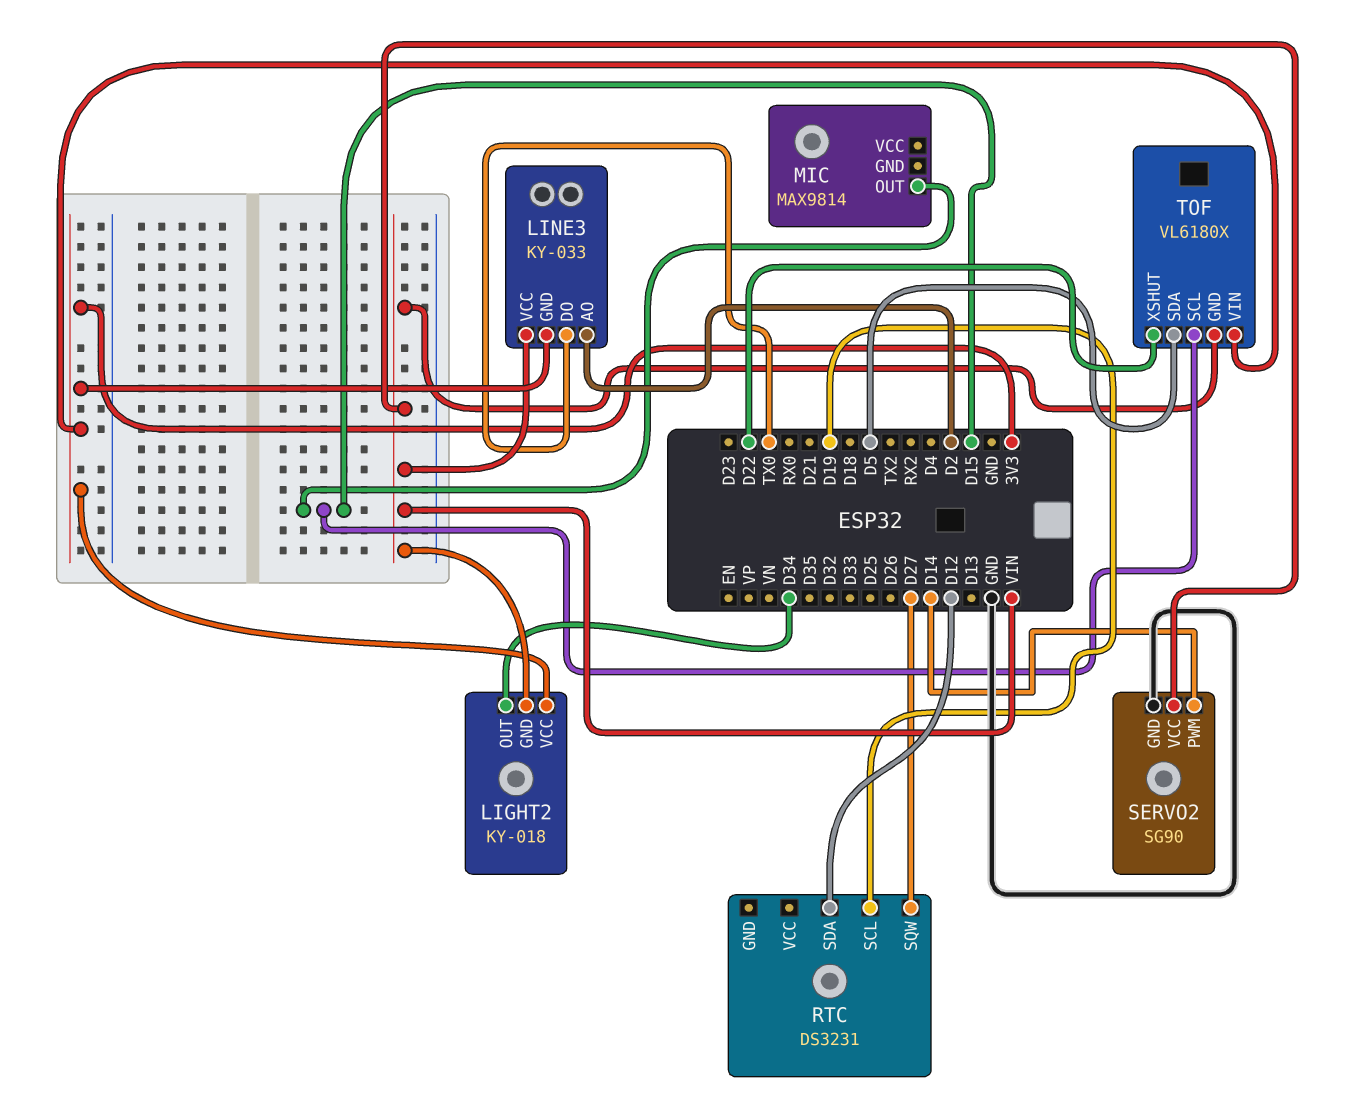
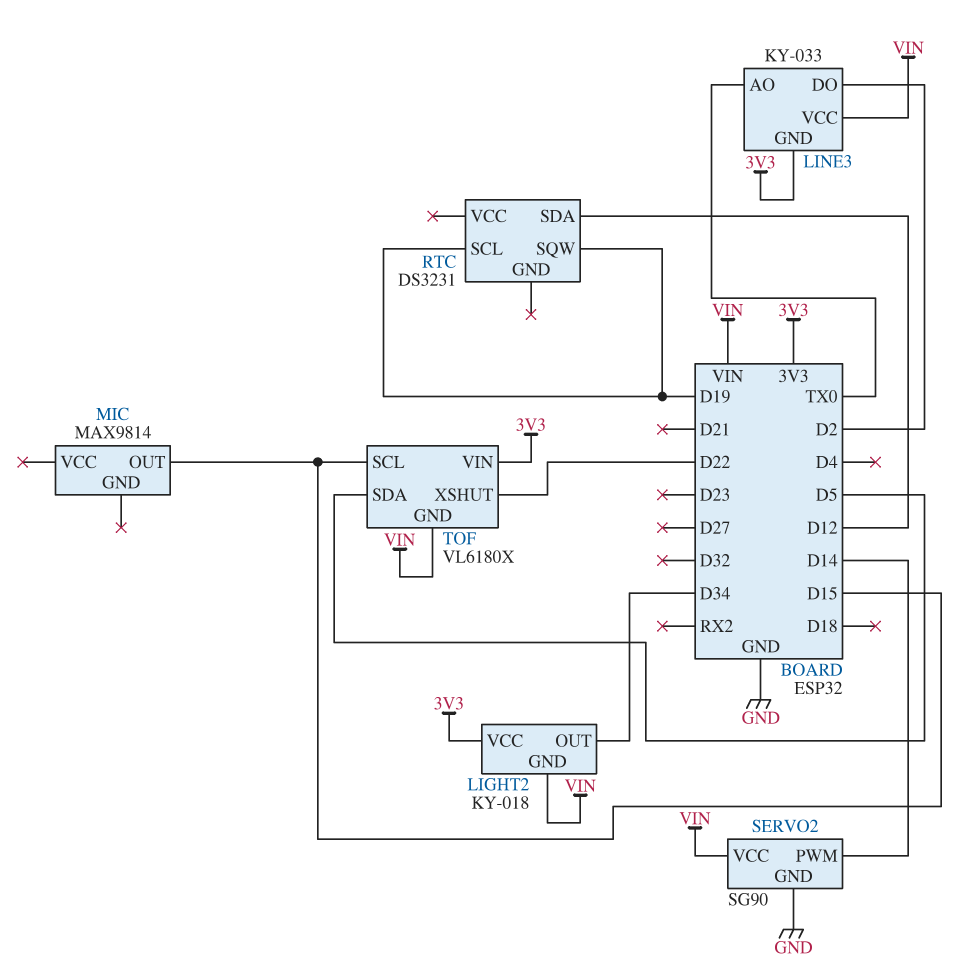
LINE3 pin AO: D2 -> TX0
LINE3 pin DO: TX0 -> D2
RTC pin SQW: D27 -> D19

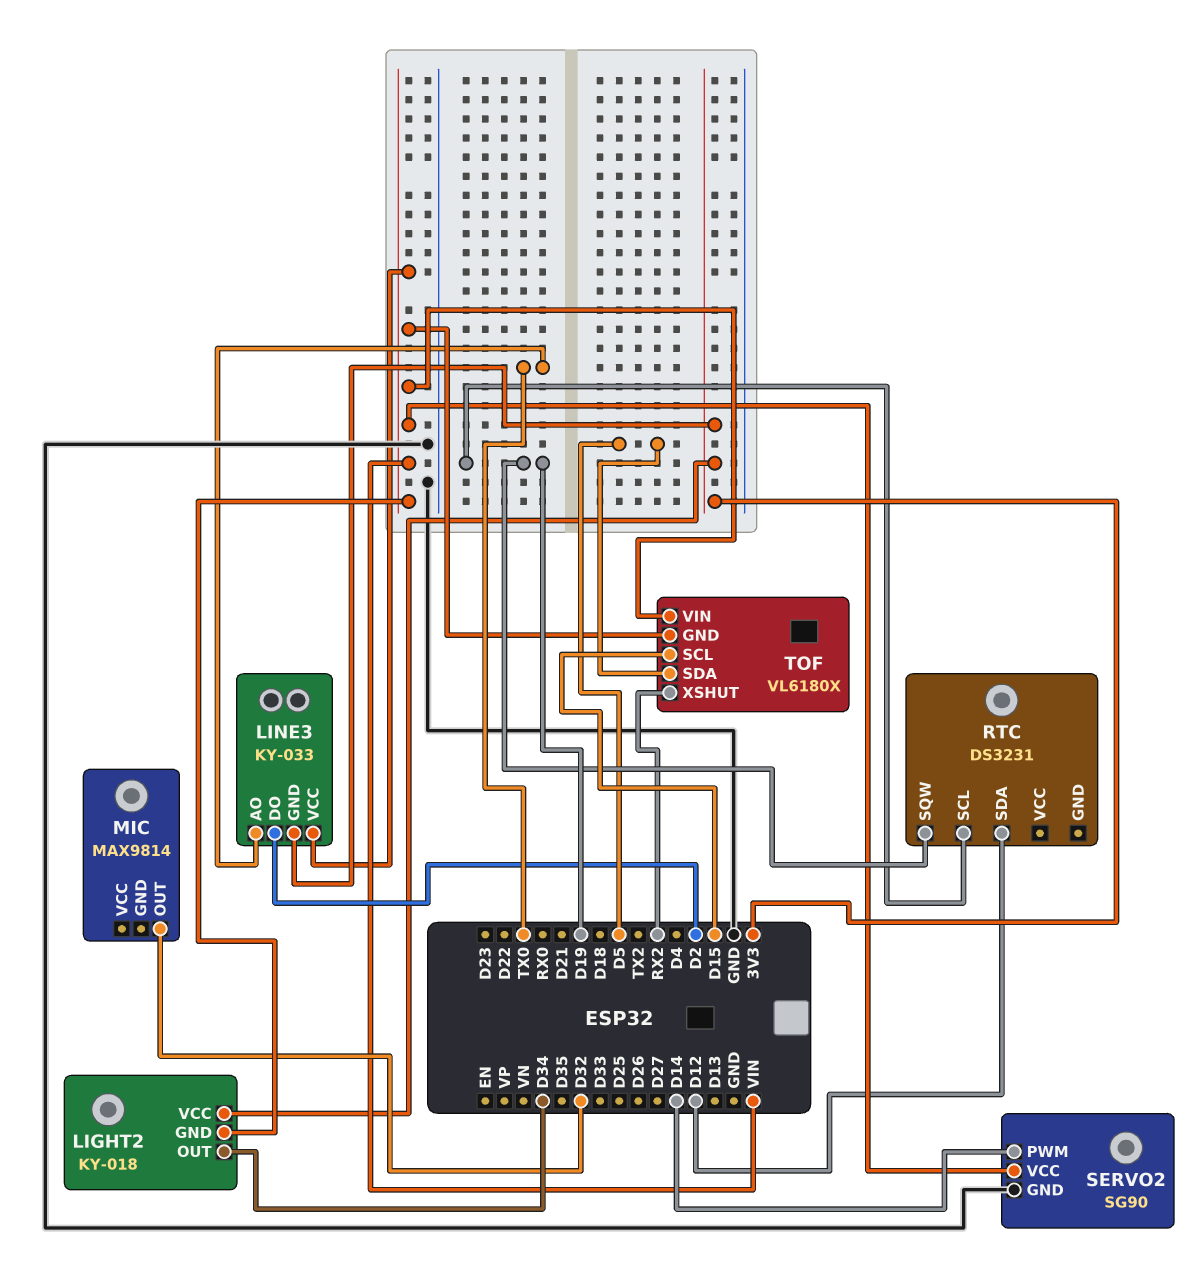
MIC pin OUT: D15 -> D32
TOF pin VIN: 3V3 -> VIN
TOF pin XSHUT: D22 -> RX2

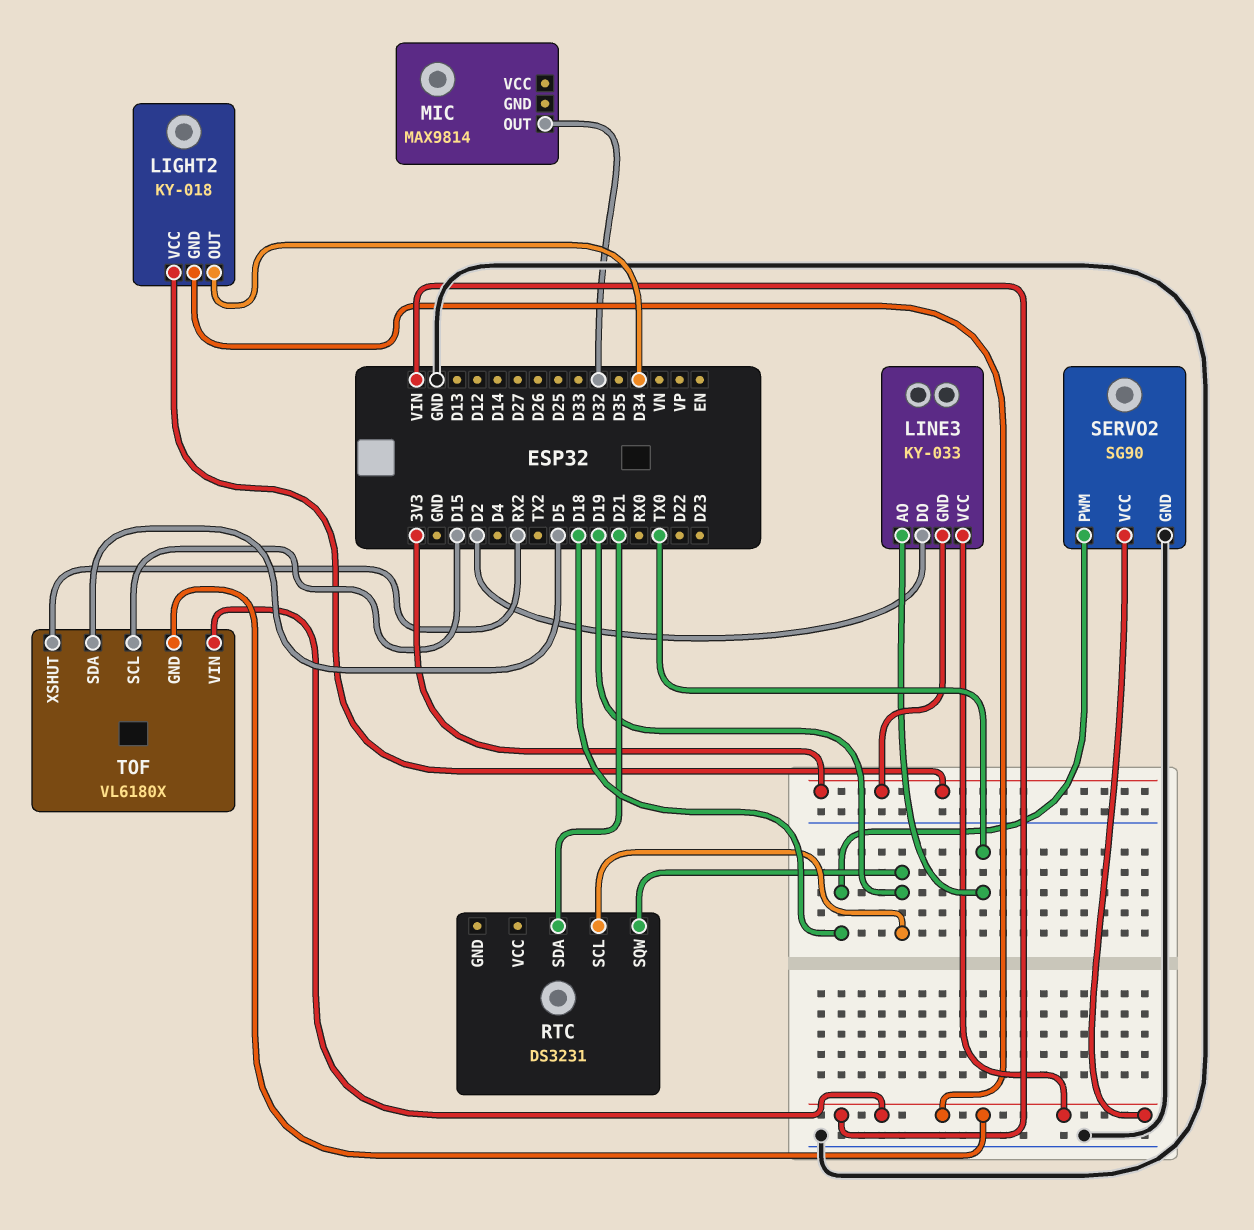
RTC pin SDA: D12 -> D21
SERVO2 pin PWM: D14 -> D18

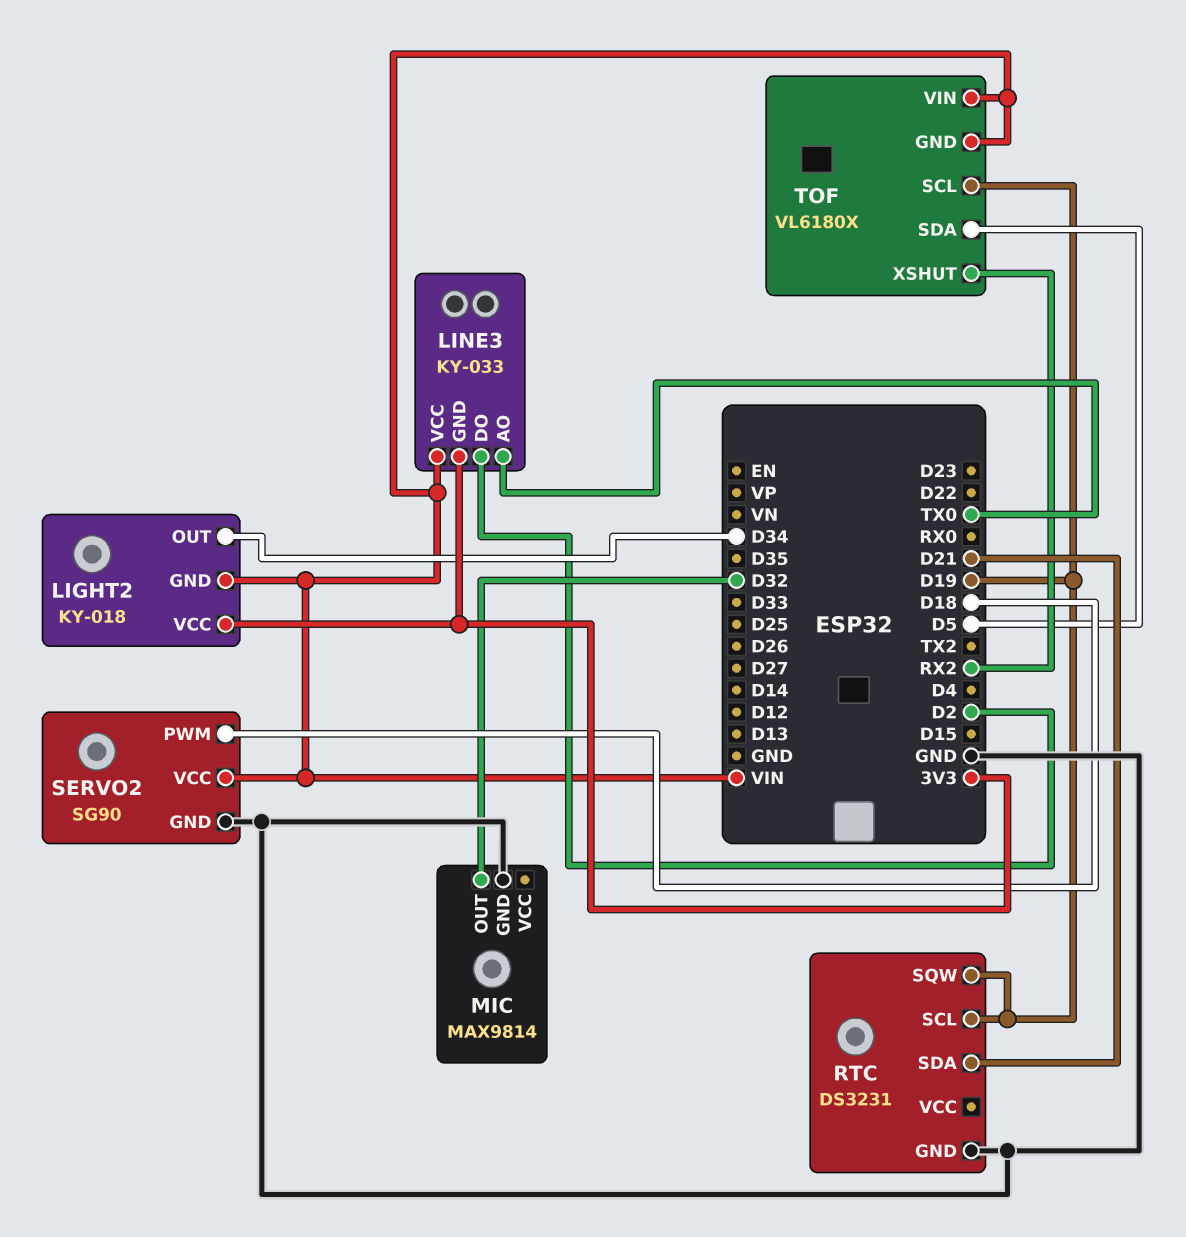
MIC pin GND: none -> GND
RTC pin GND: none -> GND
TOF pin SCL: D15 -> D19

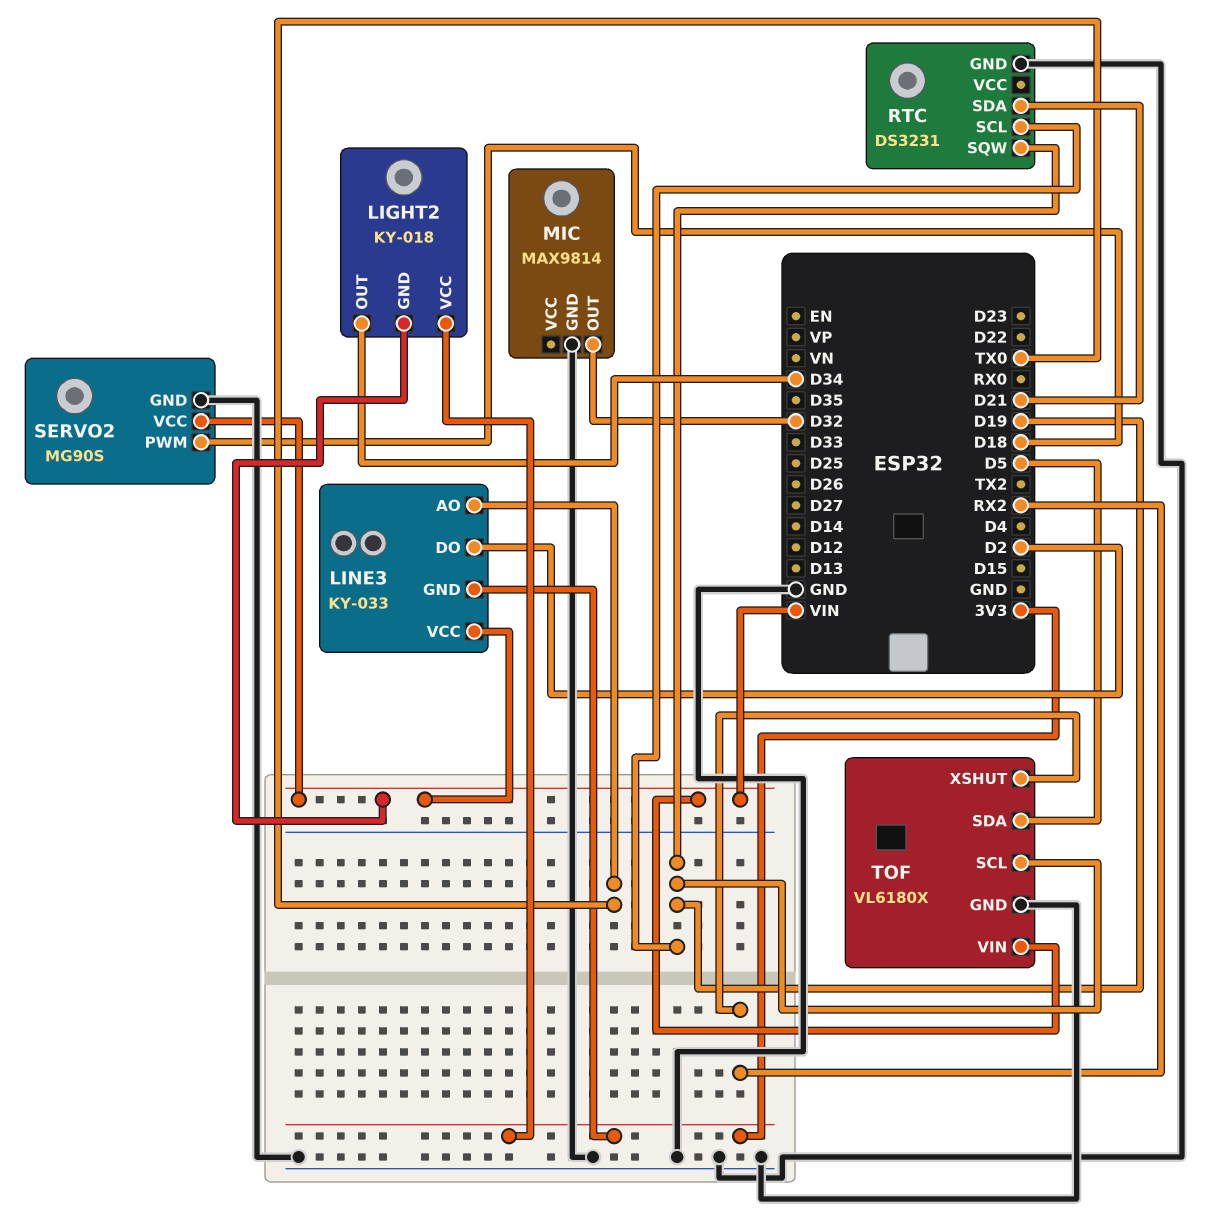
SERVO2: SG90 -> MG90S
TOF pin GND: VIN -> GND

